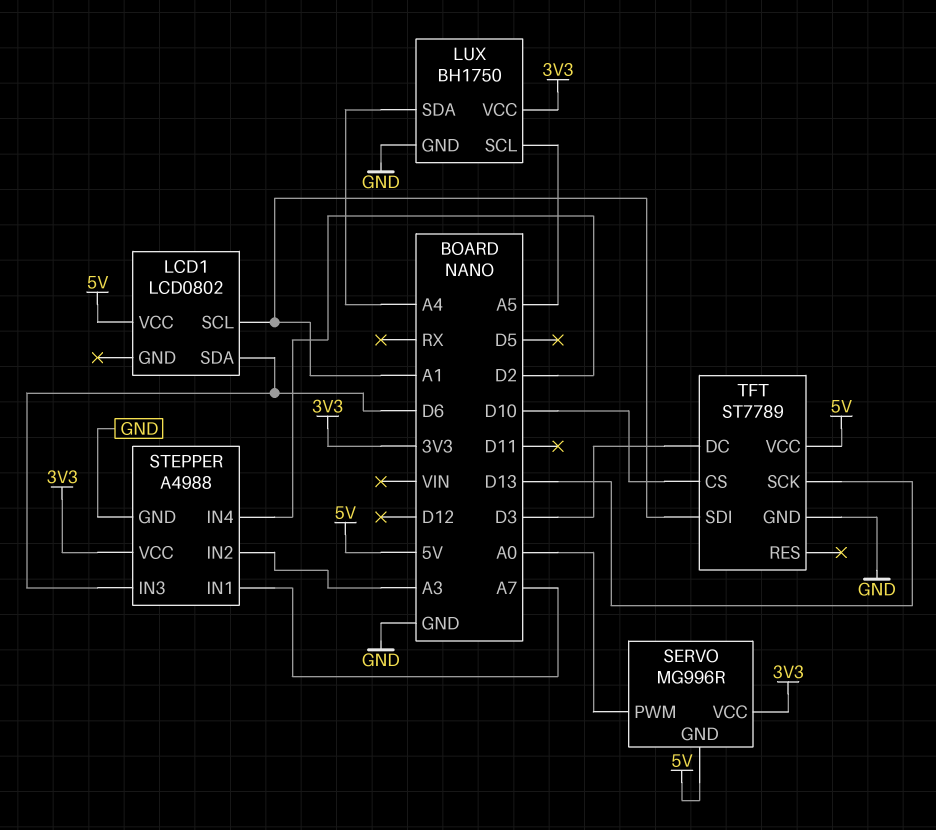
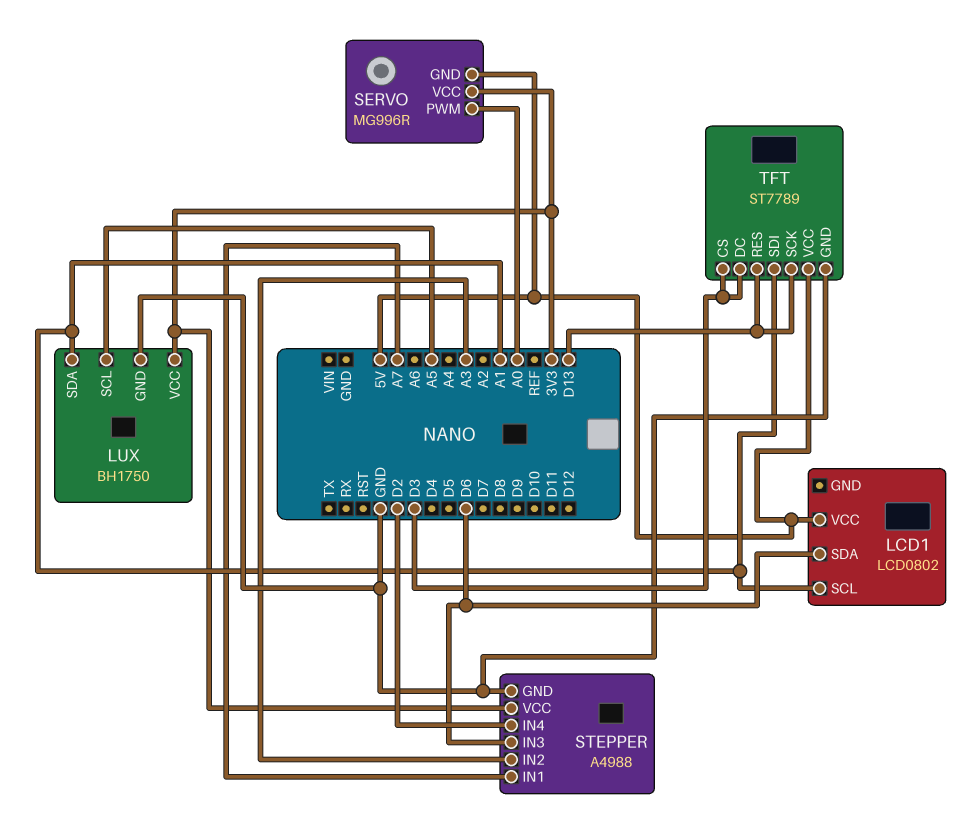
LUX pin SDA: A4 -> A1
TFT pin CS: D10 -> D3
TFT pin RES: none -> D13

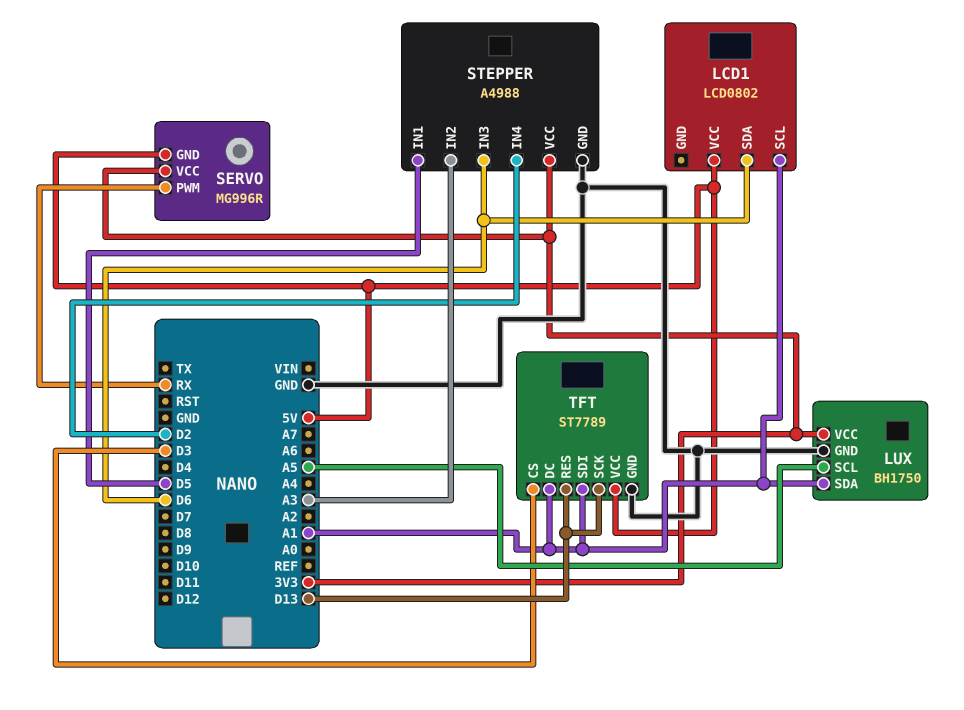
SERVO pin PWM: A0 -> RX
STEPPER pin IN1: A7 -> D5
TFT pin DC: D3 -> A1

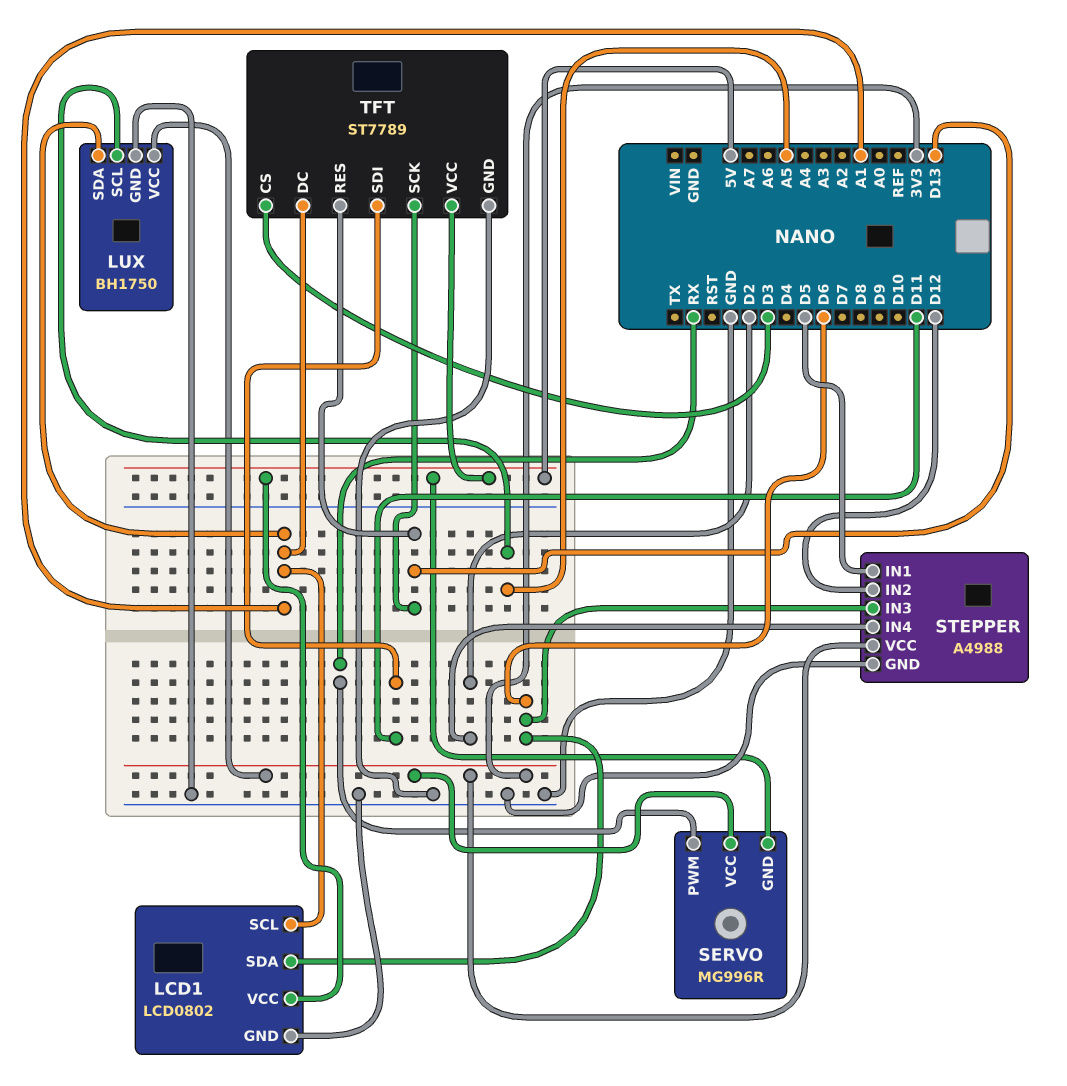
LCD1 pin GND: none -> GND
STEPPER pin IN2: A3 -> D12
TFT pin SDI: A1 -> D11

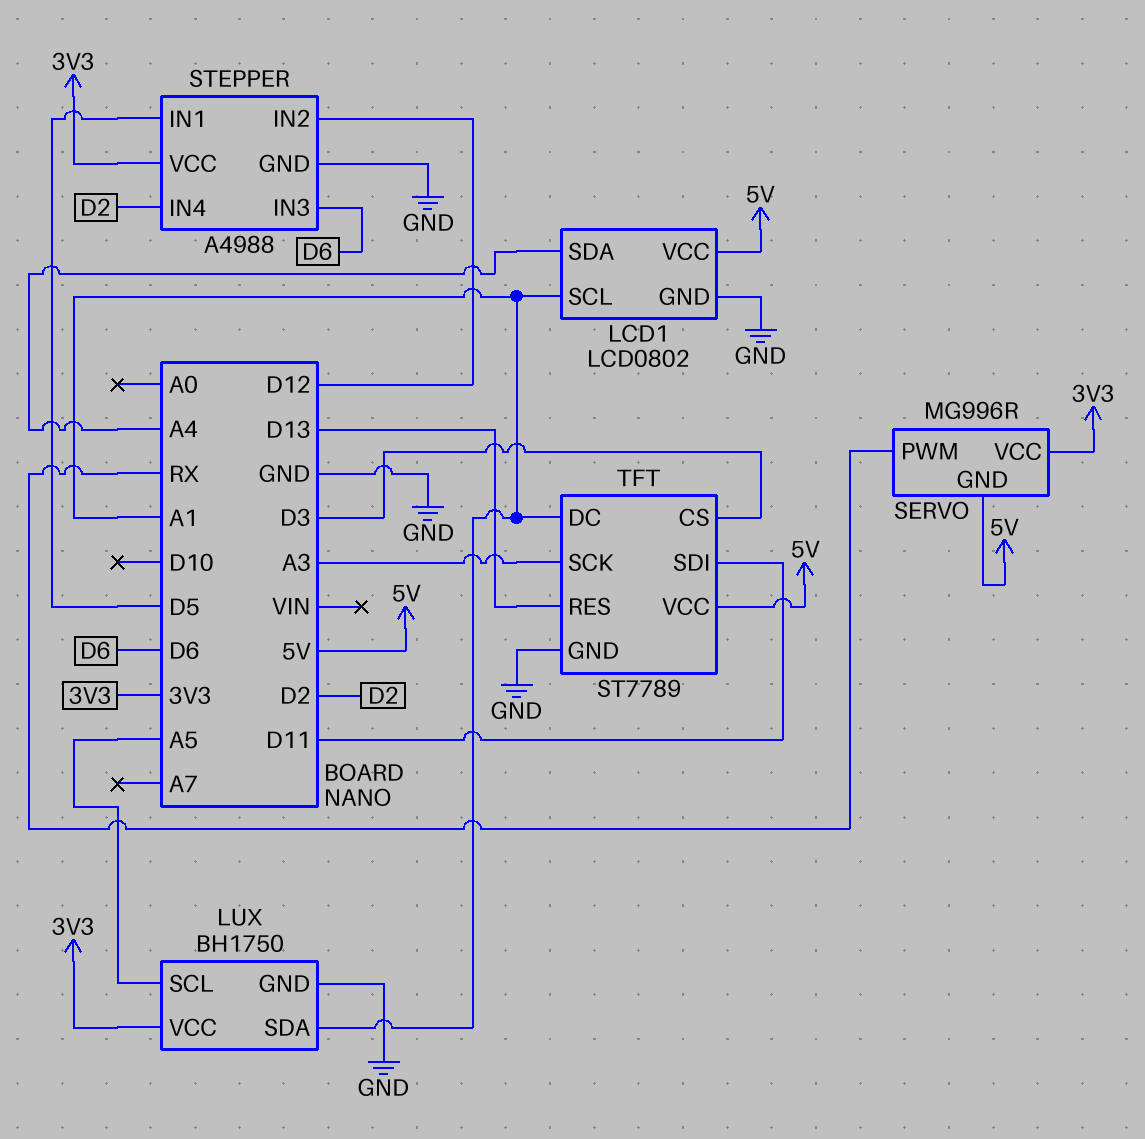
LCD1 pin SDA: D6 -> A4
TFT pin SCK: D13 -> A3

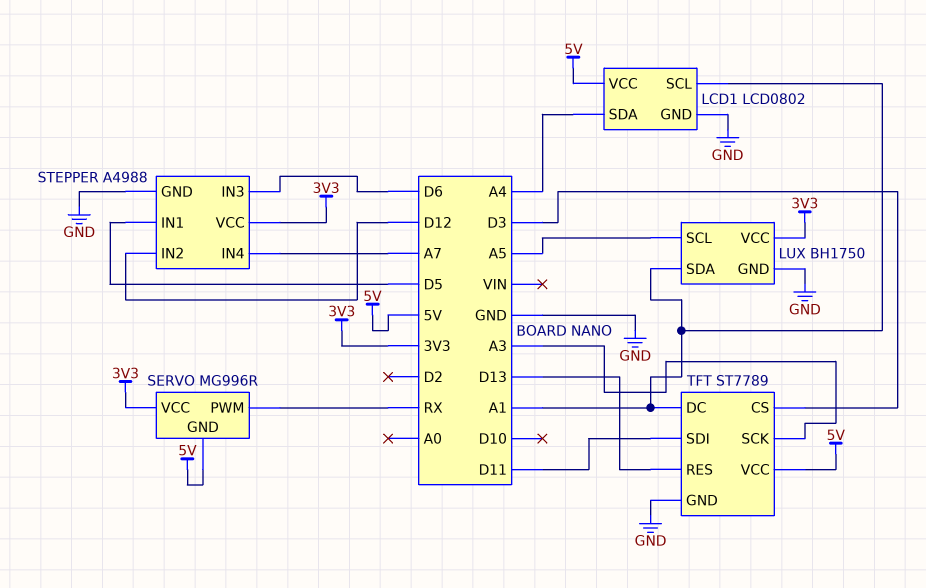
STEPPER pin IN4: D2 -> A7

